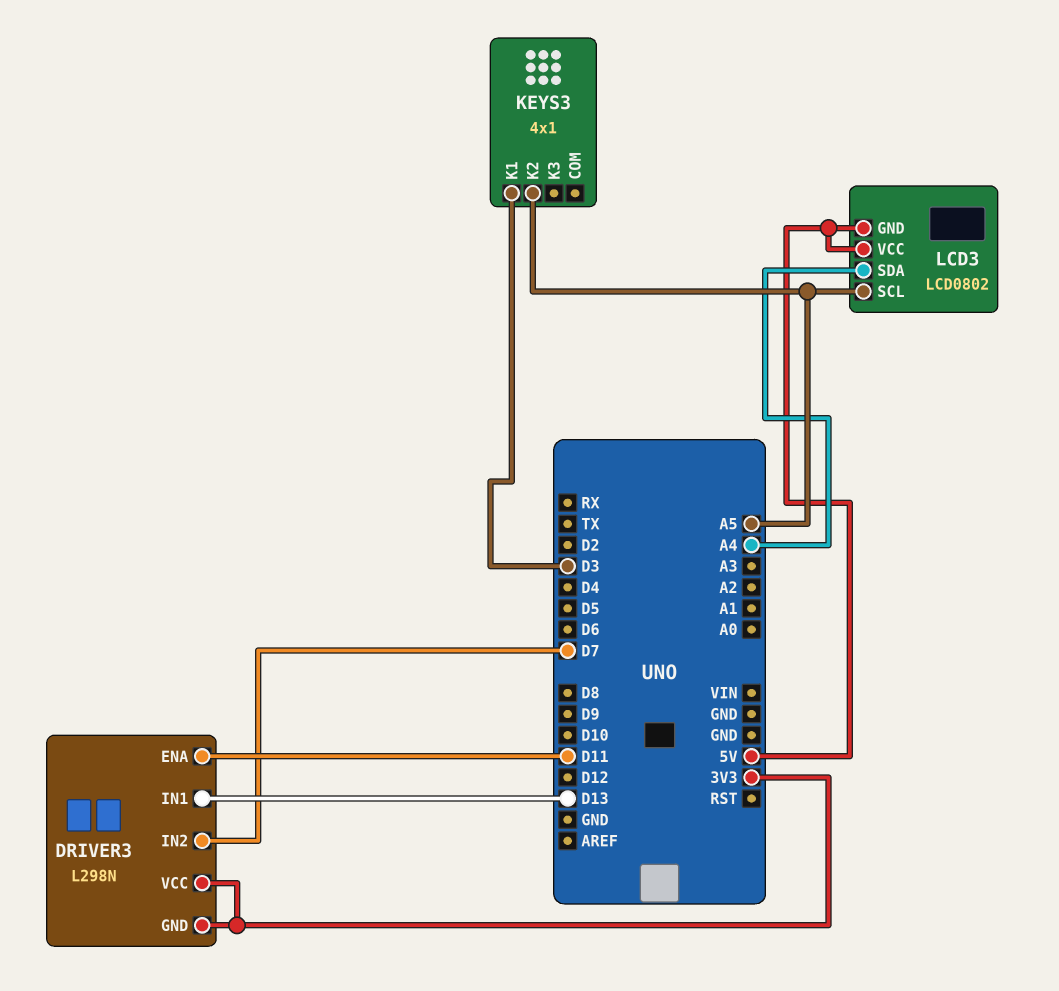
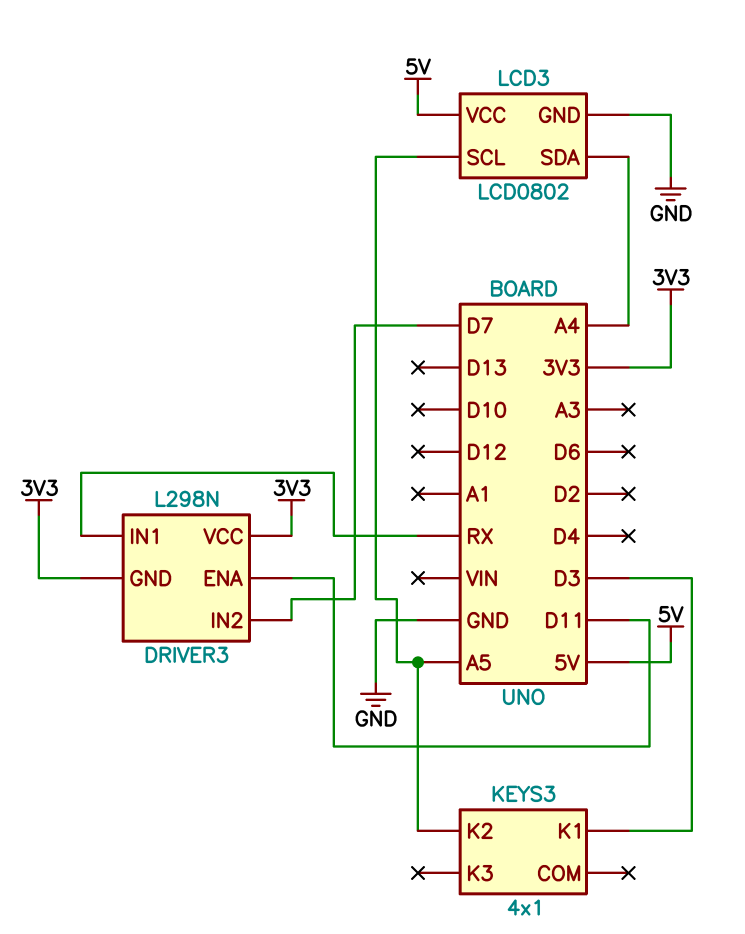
DRIVER3 pin IN1: D13 -> RX
LCD3 pin GND: 5V -> GND

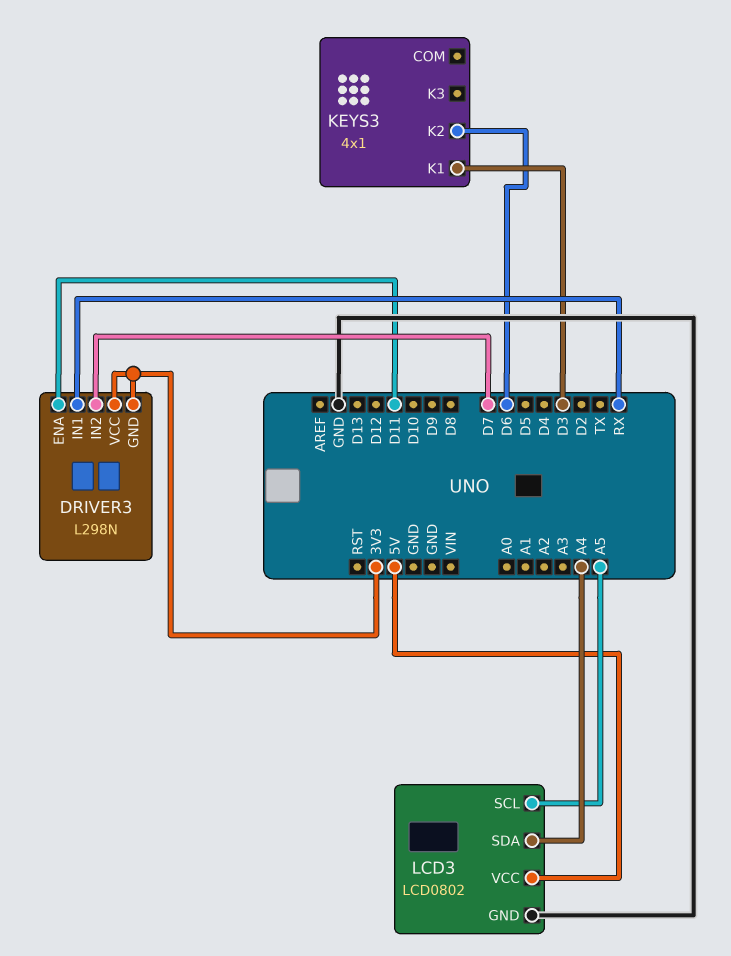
KEYS3 pin K2: A5 -> D6

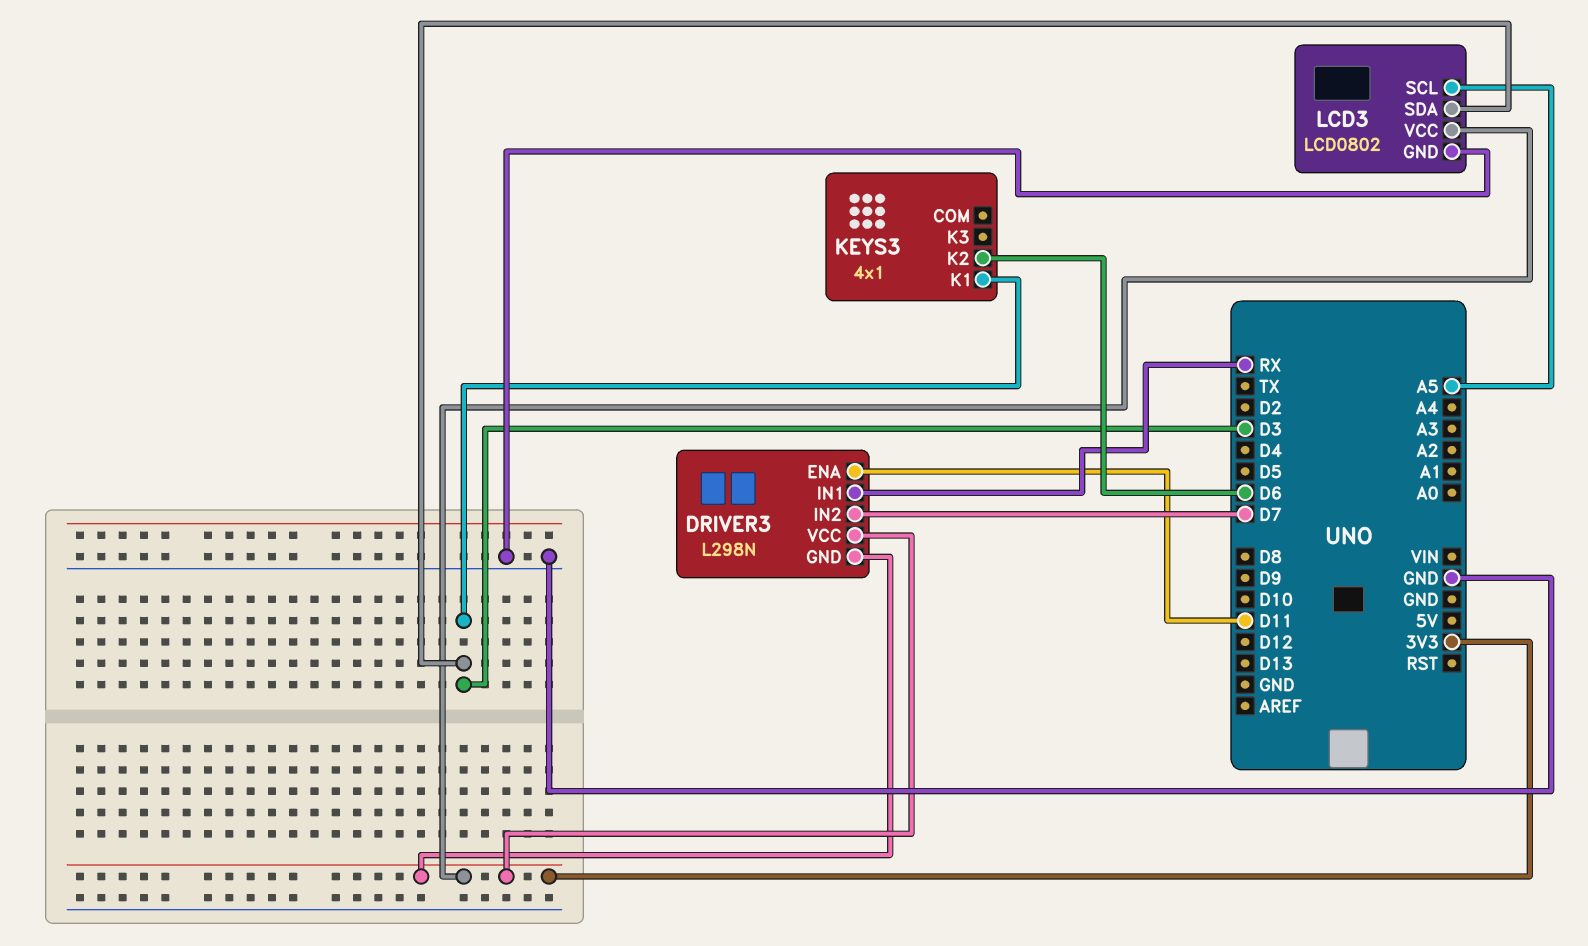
LCD3 pin SDA: A4 -> D3
LCD3 pin VCC: 5V -> 3V3

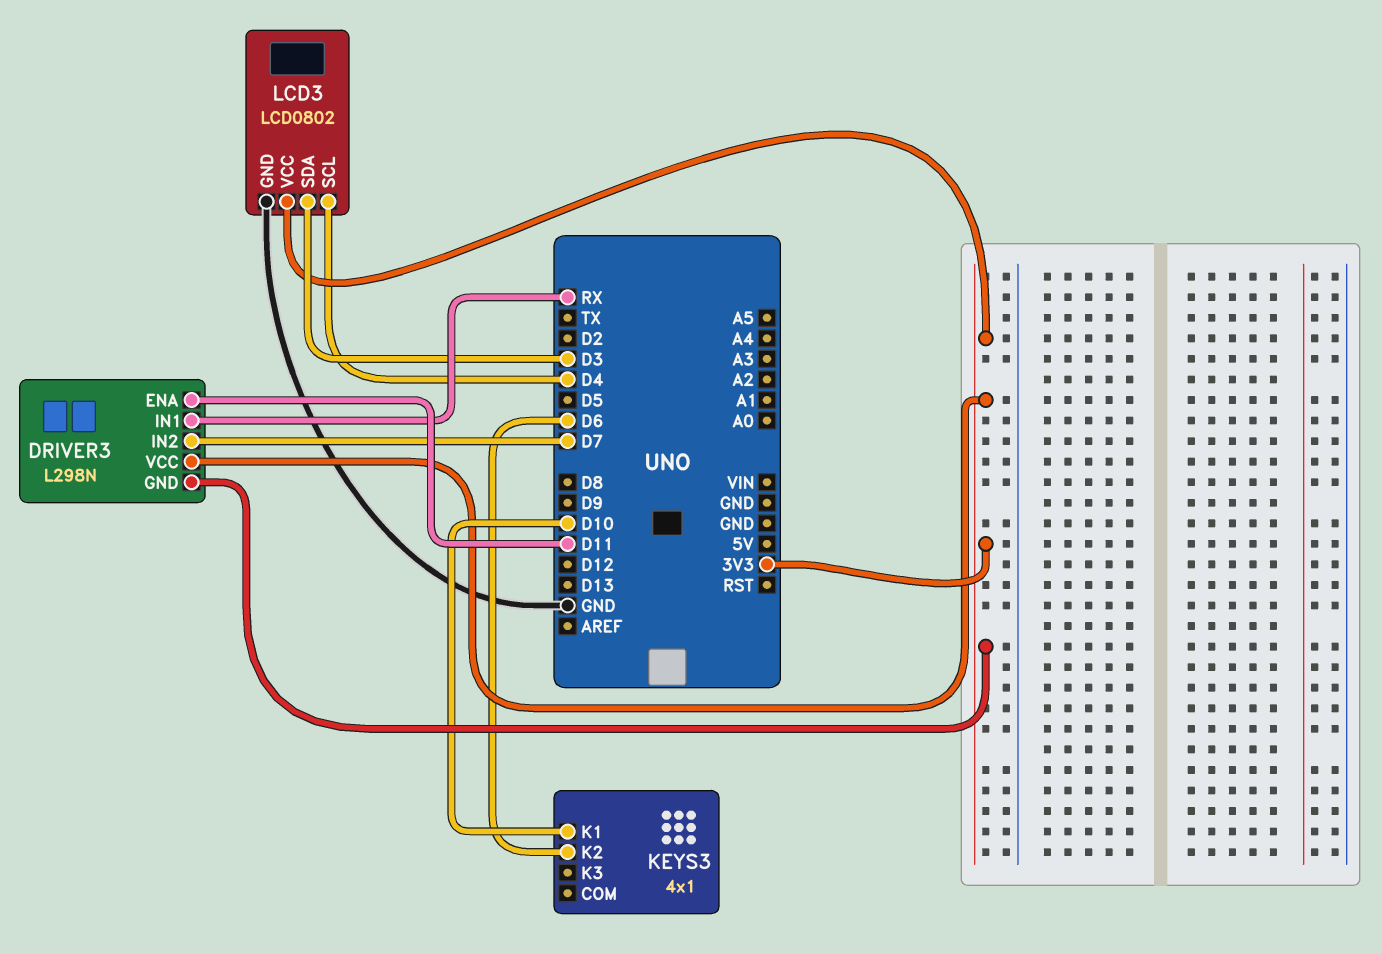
KEYS3 pin K1: D3 -> D10
LCD3 pin SCL: A5 -> D4

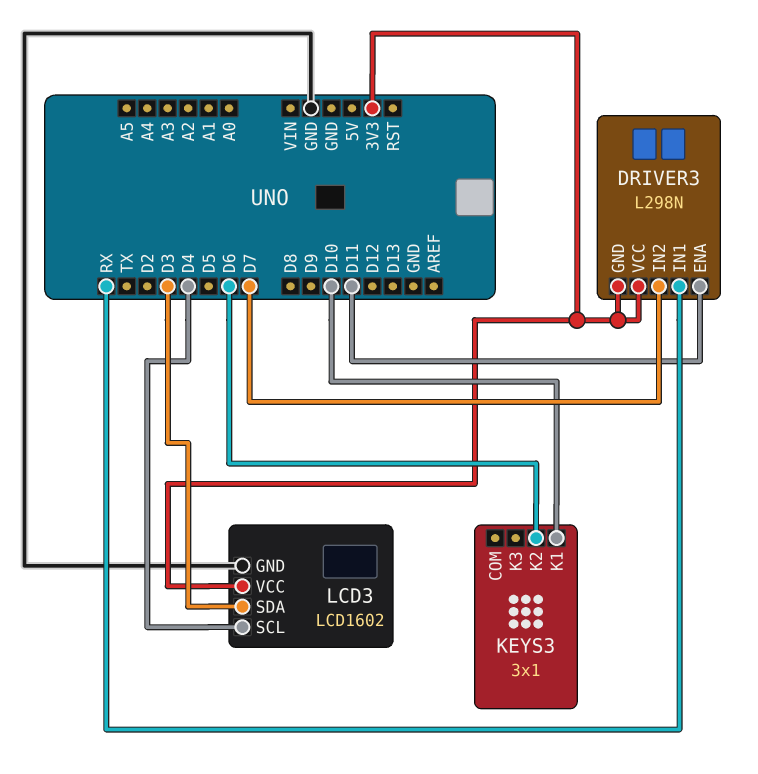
KEYS3: 4x1 -> 3x1
LCD3: LCD0802 -> LCD1602

